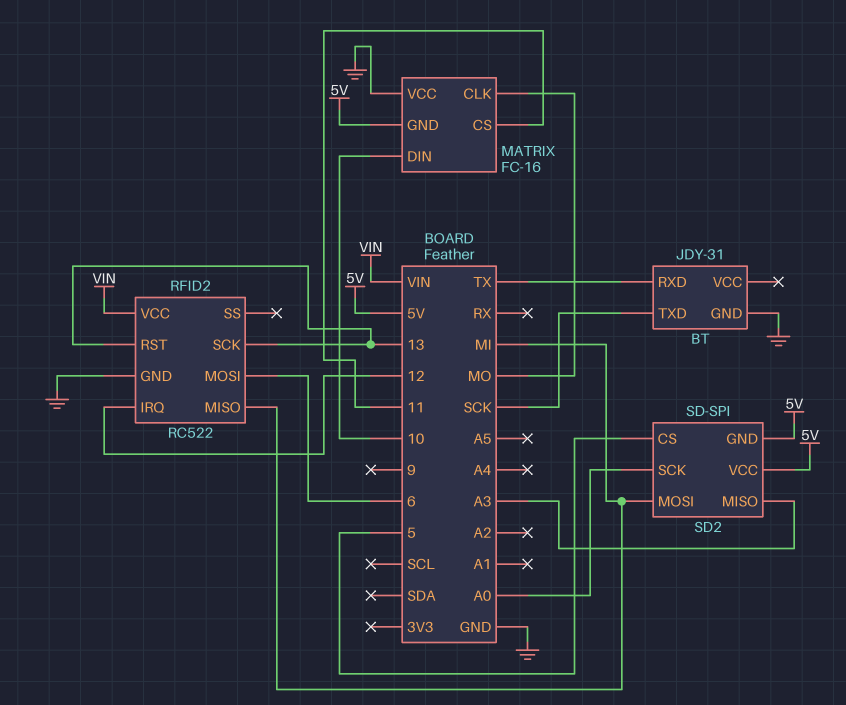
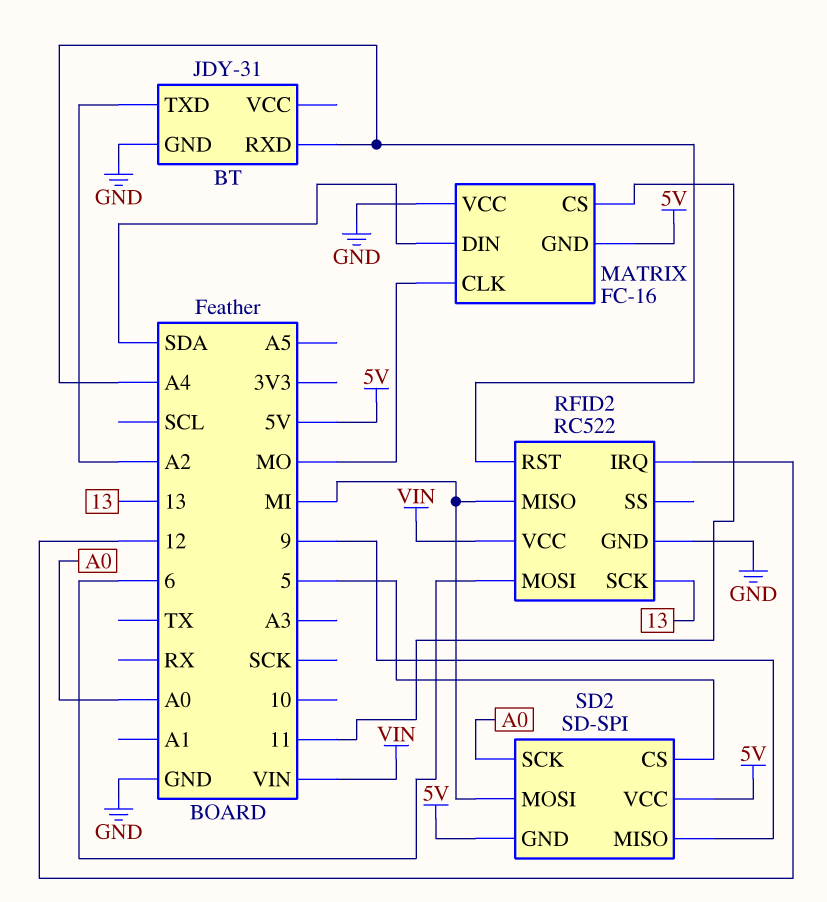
BT pin RXD: TX -> A4
BT pin TXD: SCK -> A2
MATRIX pin DIN: 10 -> SDA
RFID2 pin RST: 13 -> A4
SD2 pin MISO: A3 -> 9

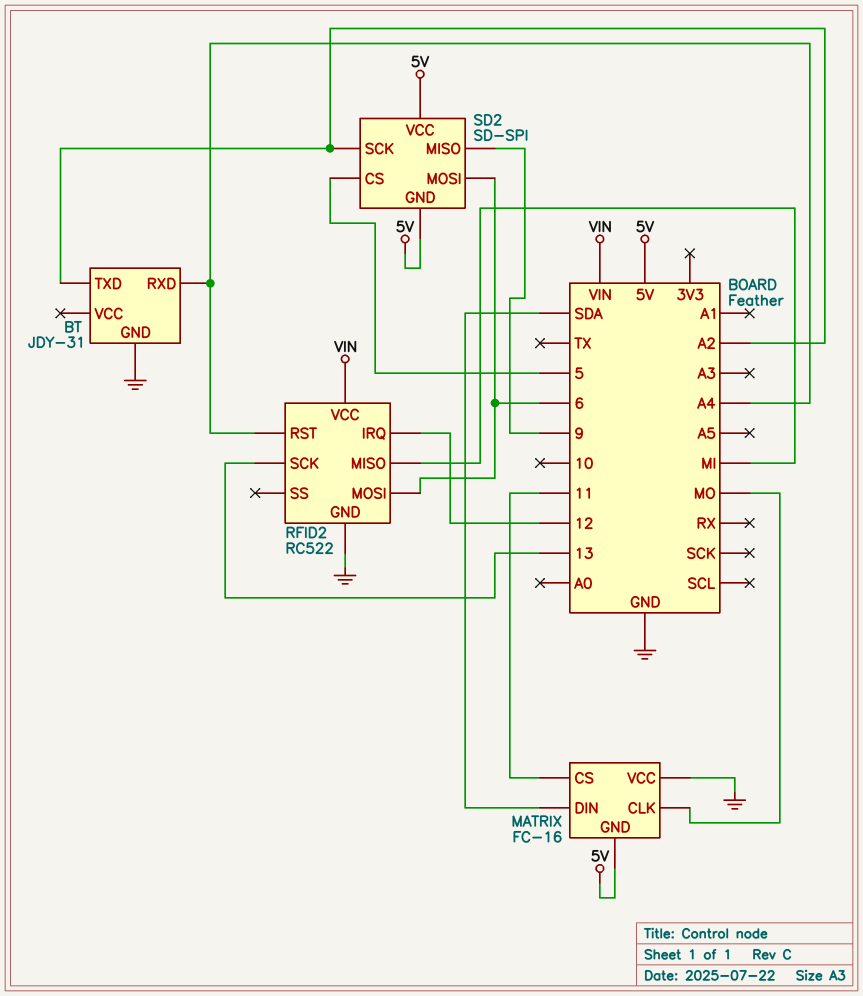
SD2 pin MOSI: MI -> 6
SD2 pin SCK: A0 -> A2

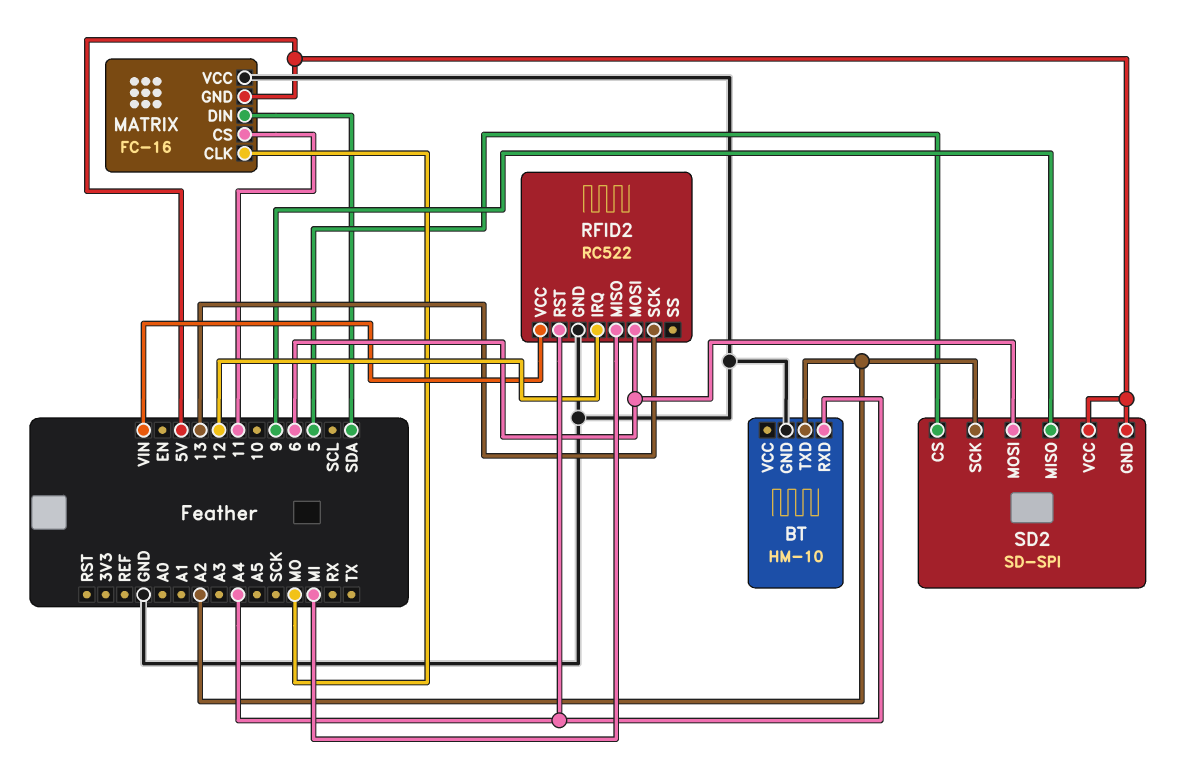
BT: JDY-31 -> HM-10

